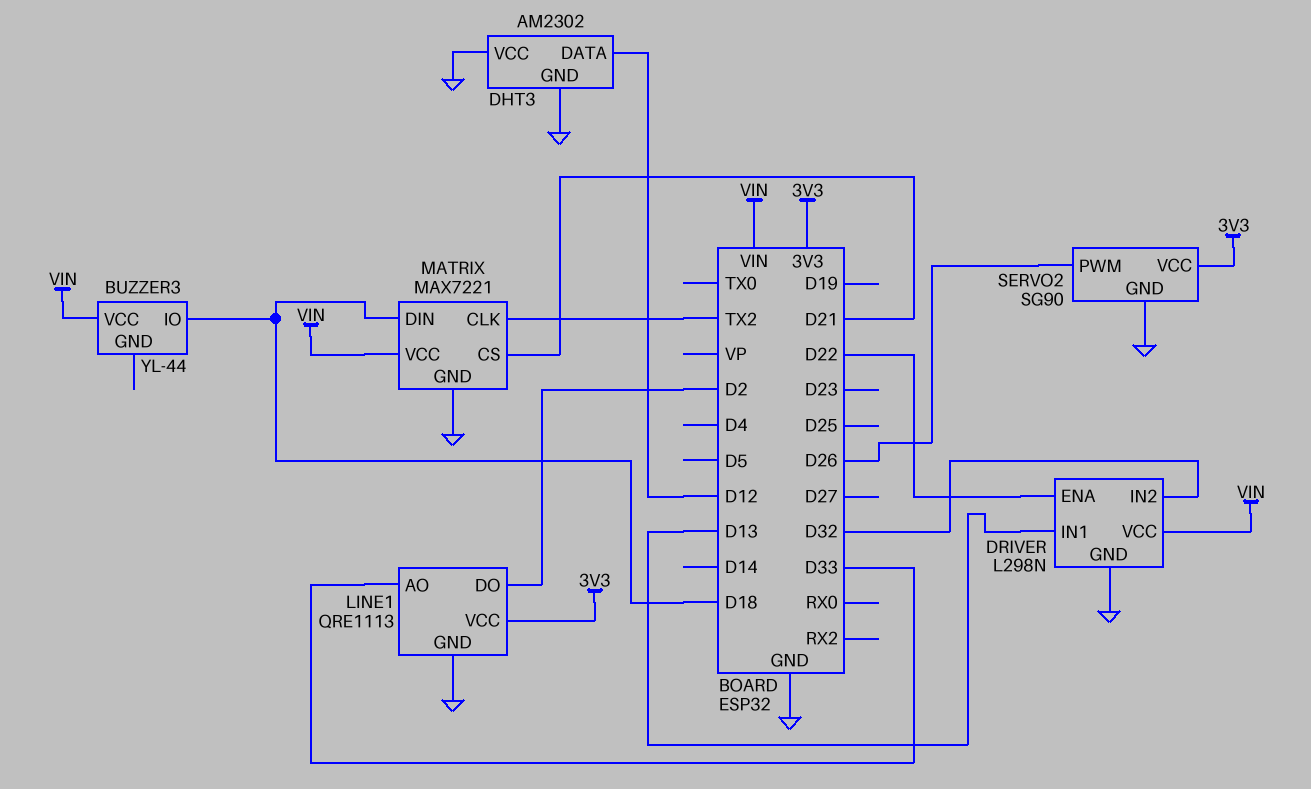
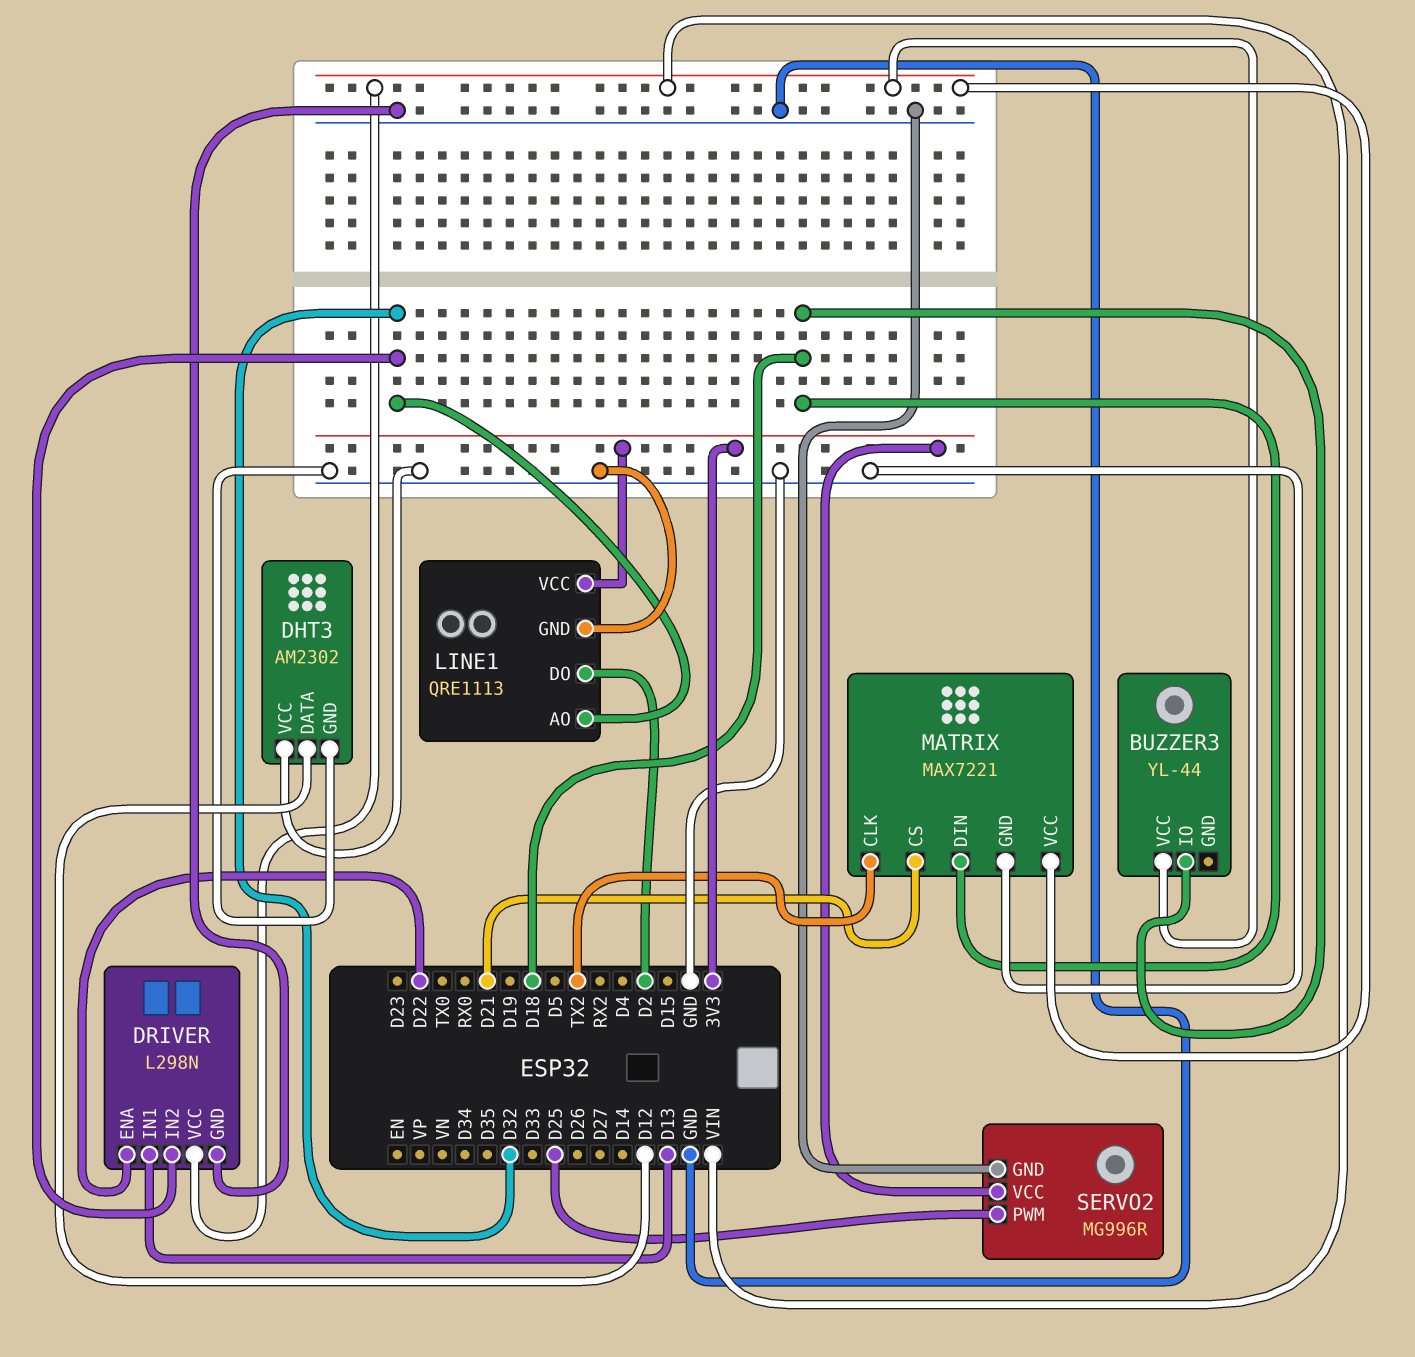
LINE1 pin AO: D33 -> D32
SERVO2: SG90 -> MG996R
SERVO2 pin PWM: D26 -> D25

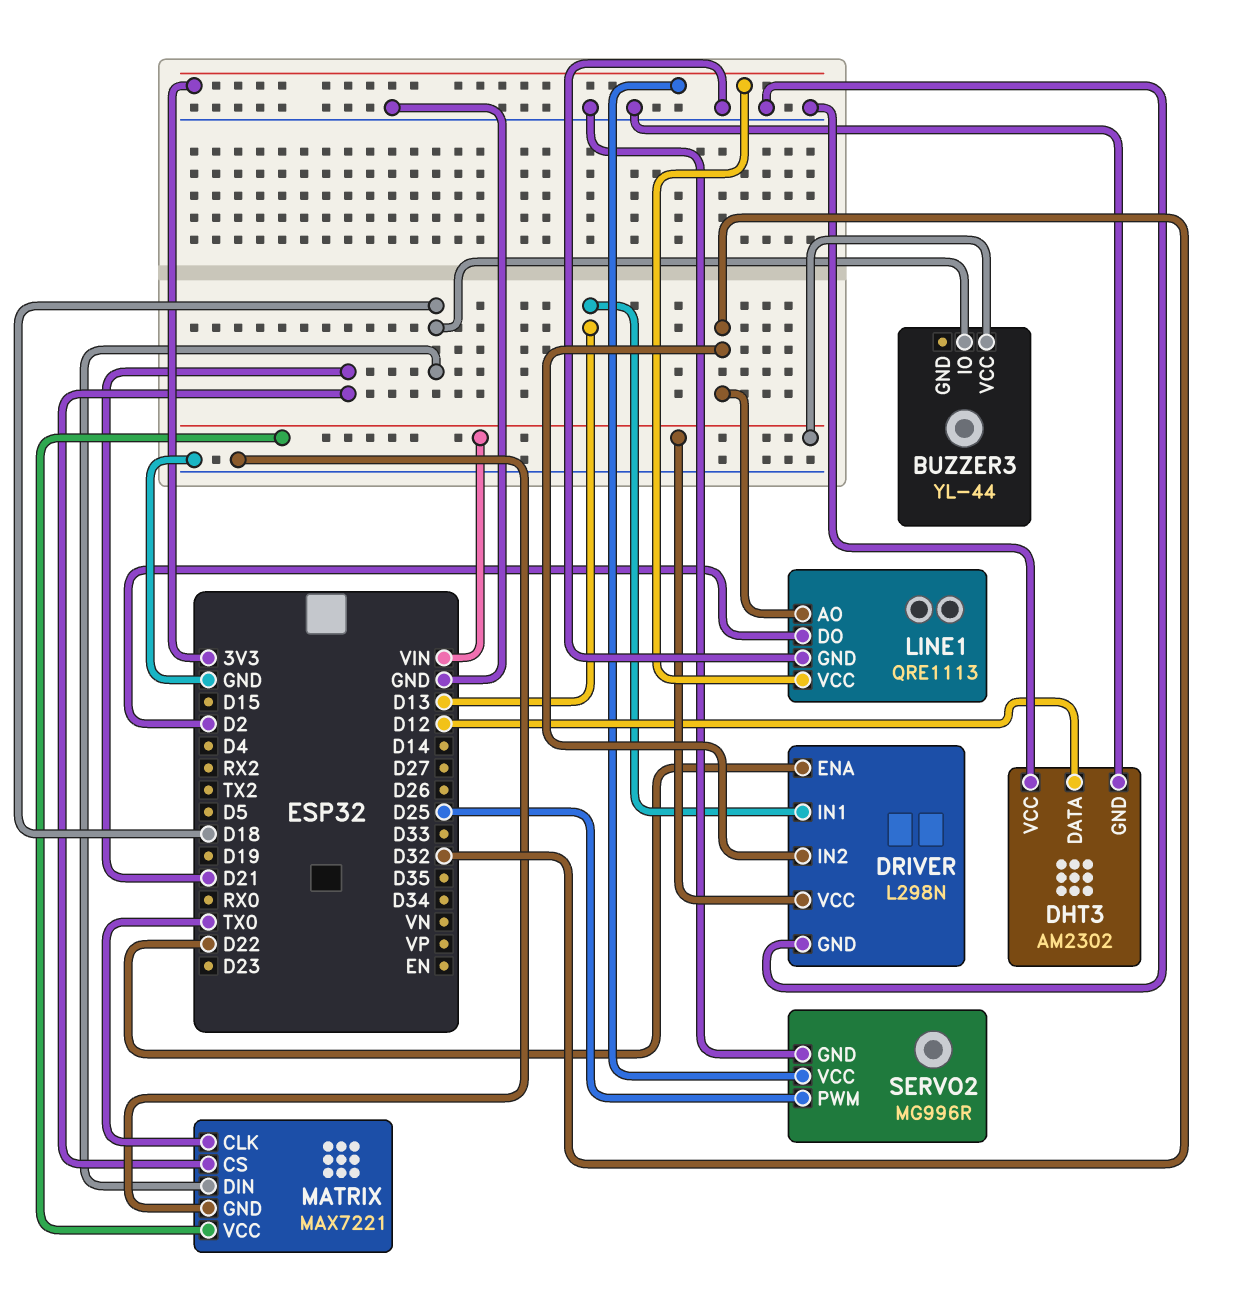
MATRIX pin CLK: TX2 -> TX0

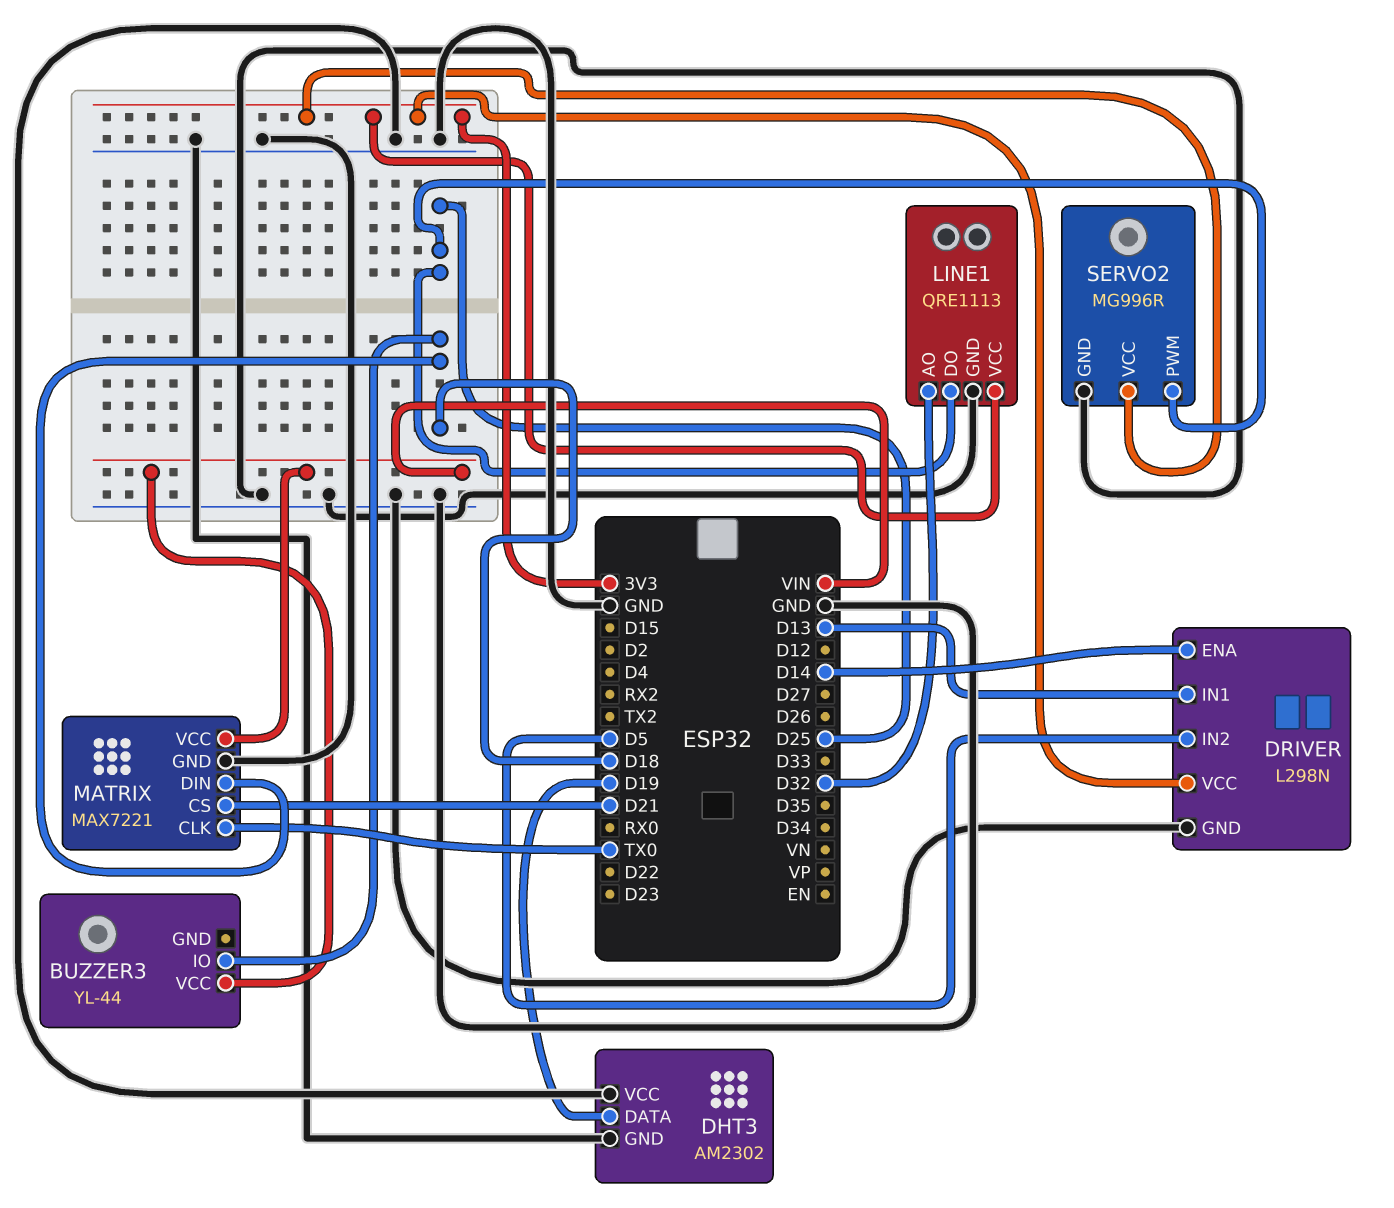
DHT3 pin DATA: D12 -> D19
DRIVER pin ENA: D22 -> D14
DRIVER pin IN2: D32 -> D5
DRIVER pin VCC: VIN -> 3V3
LINE1 pin DO: D2 -> D25

